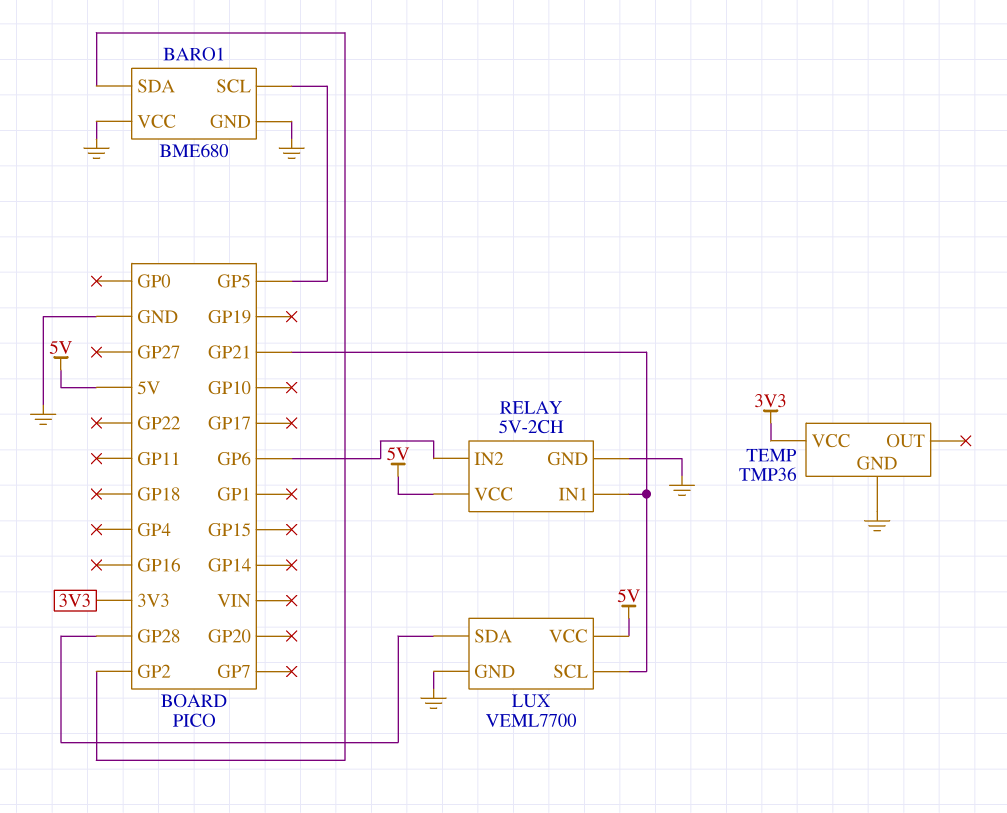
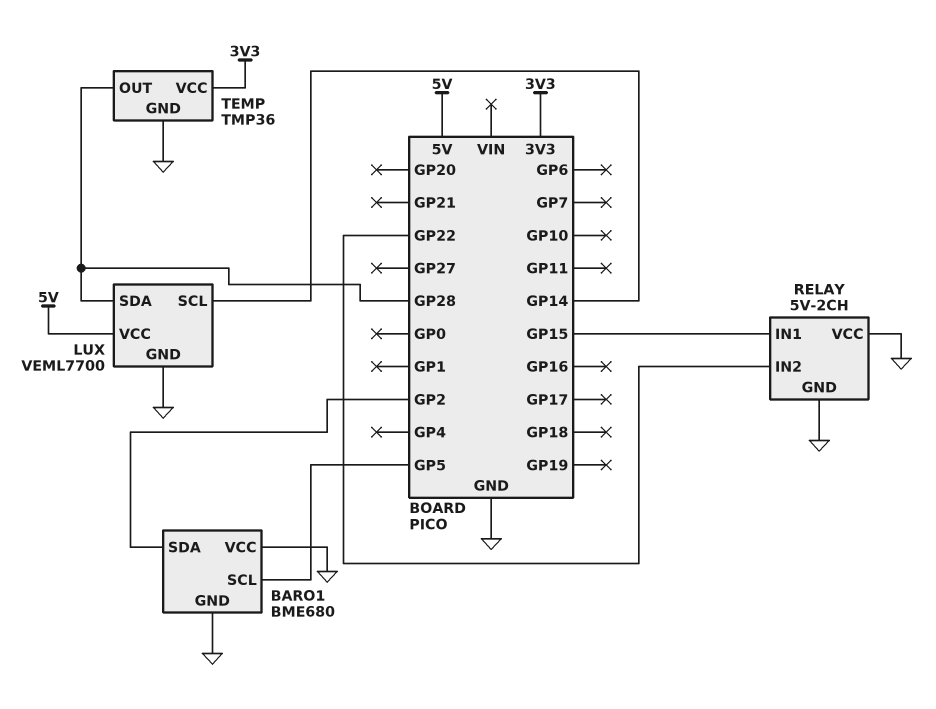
LUX pin SCL: GP21 -> GP14
RELAY pin IN1: GP21 -> GP15
RELAY pin IN2: GP6 -> GP22
RELAY pin VCC: 5V -> GND
TEMP pin OUT: none -> GP28

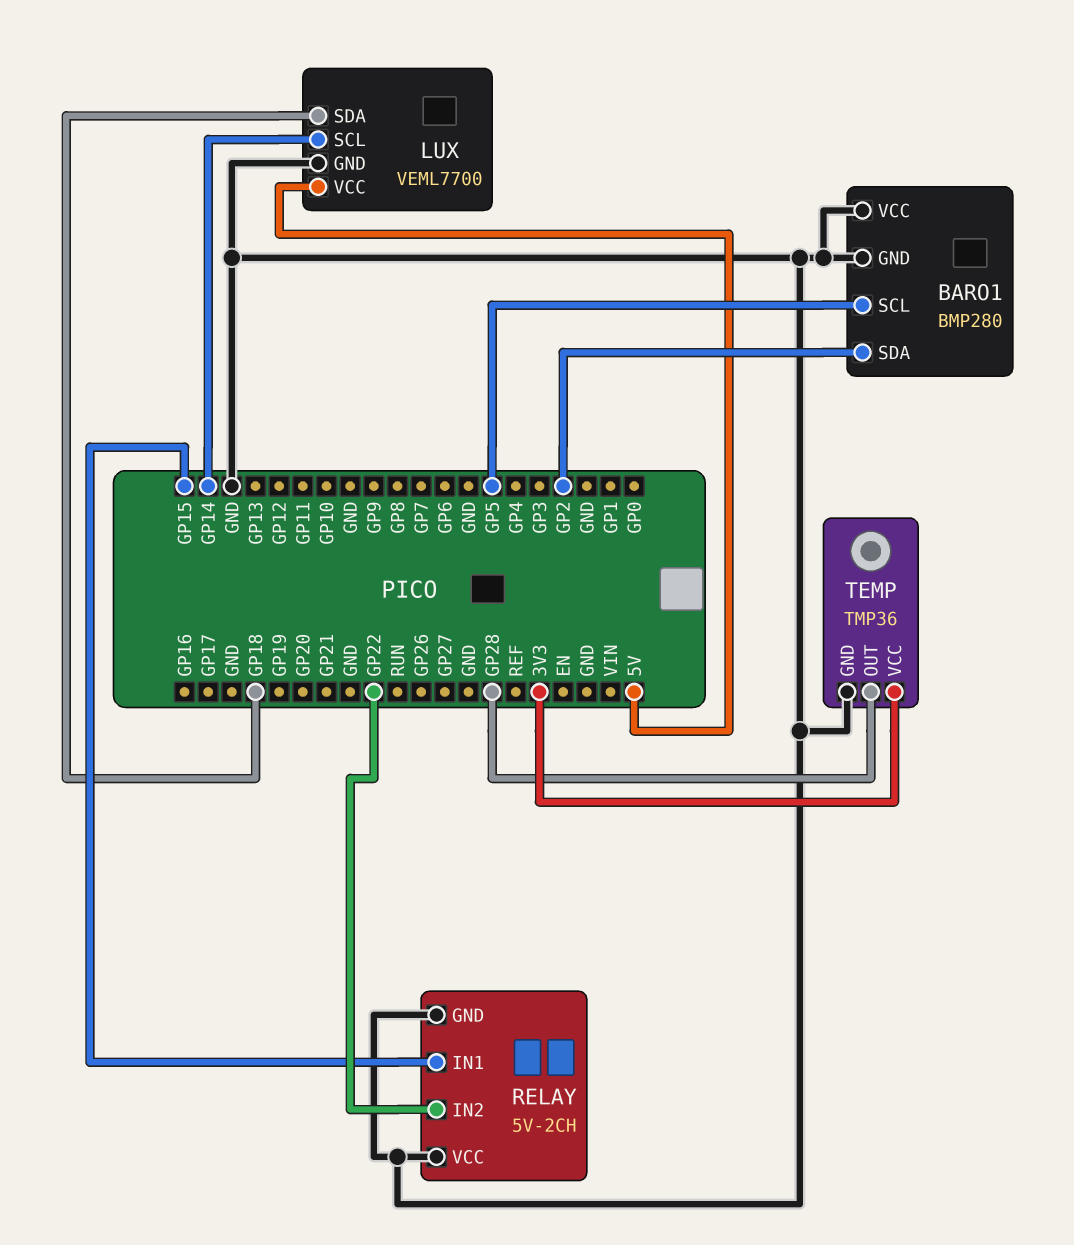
BARO1: BME680 -> BMP280
LUX pin SDA: GP28 -> GP18

